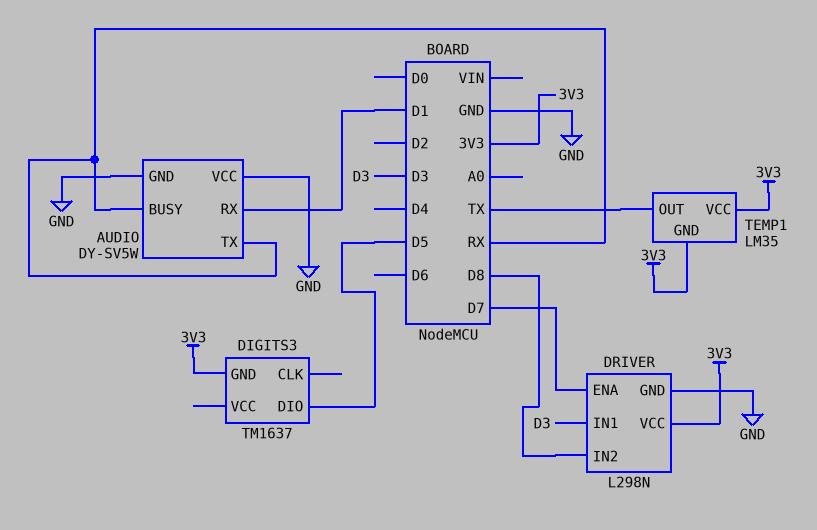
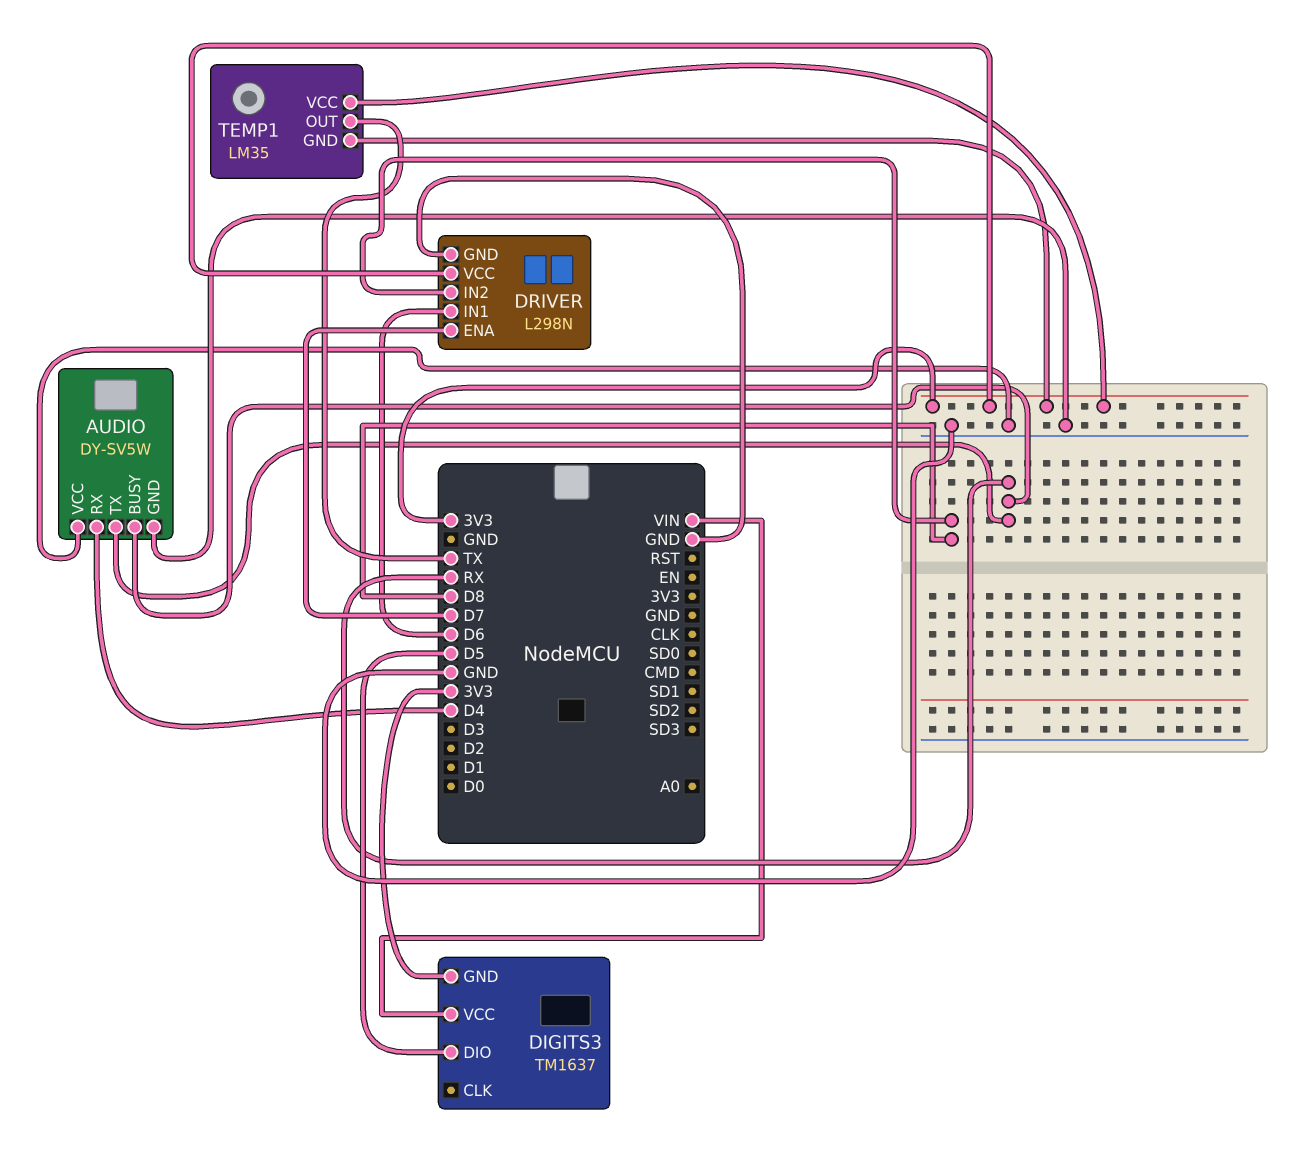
AUDIO pin RX: D1 -> D4
DIGITS3 pin VCC: none -> VIN
DRIVER pin IN1: D3 -> D6

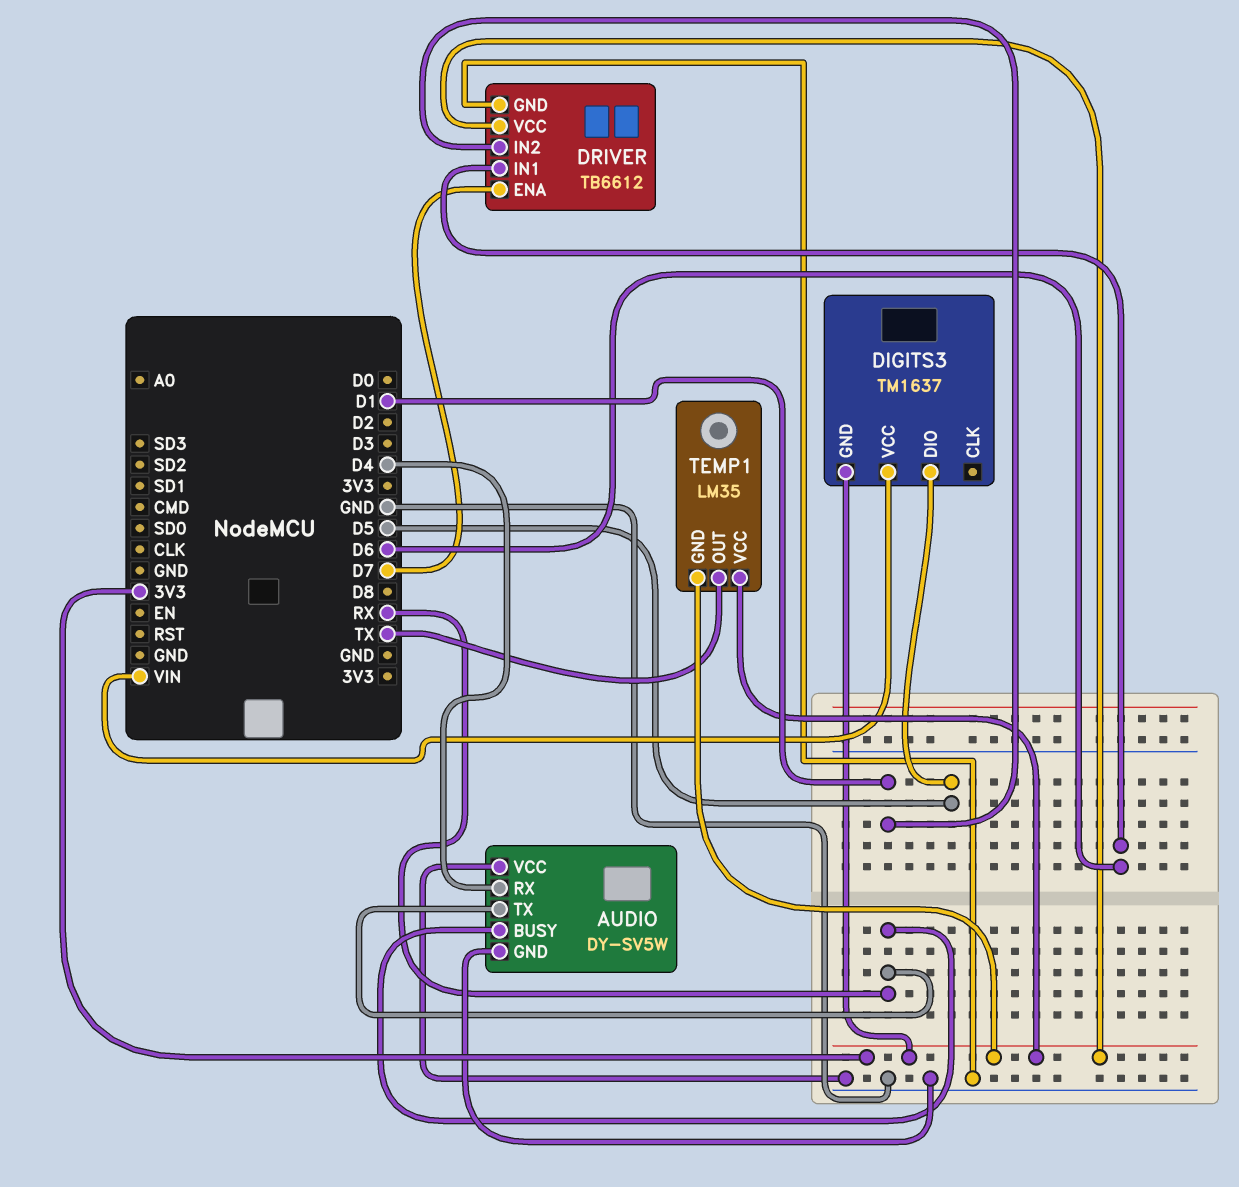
DRIVER: L298N -> TB6612
DRIVER pin IN2: D8 -> D1

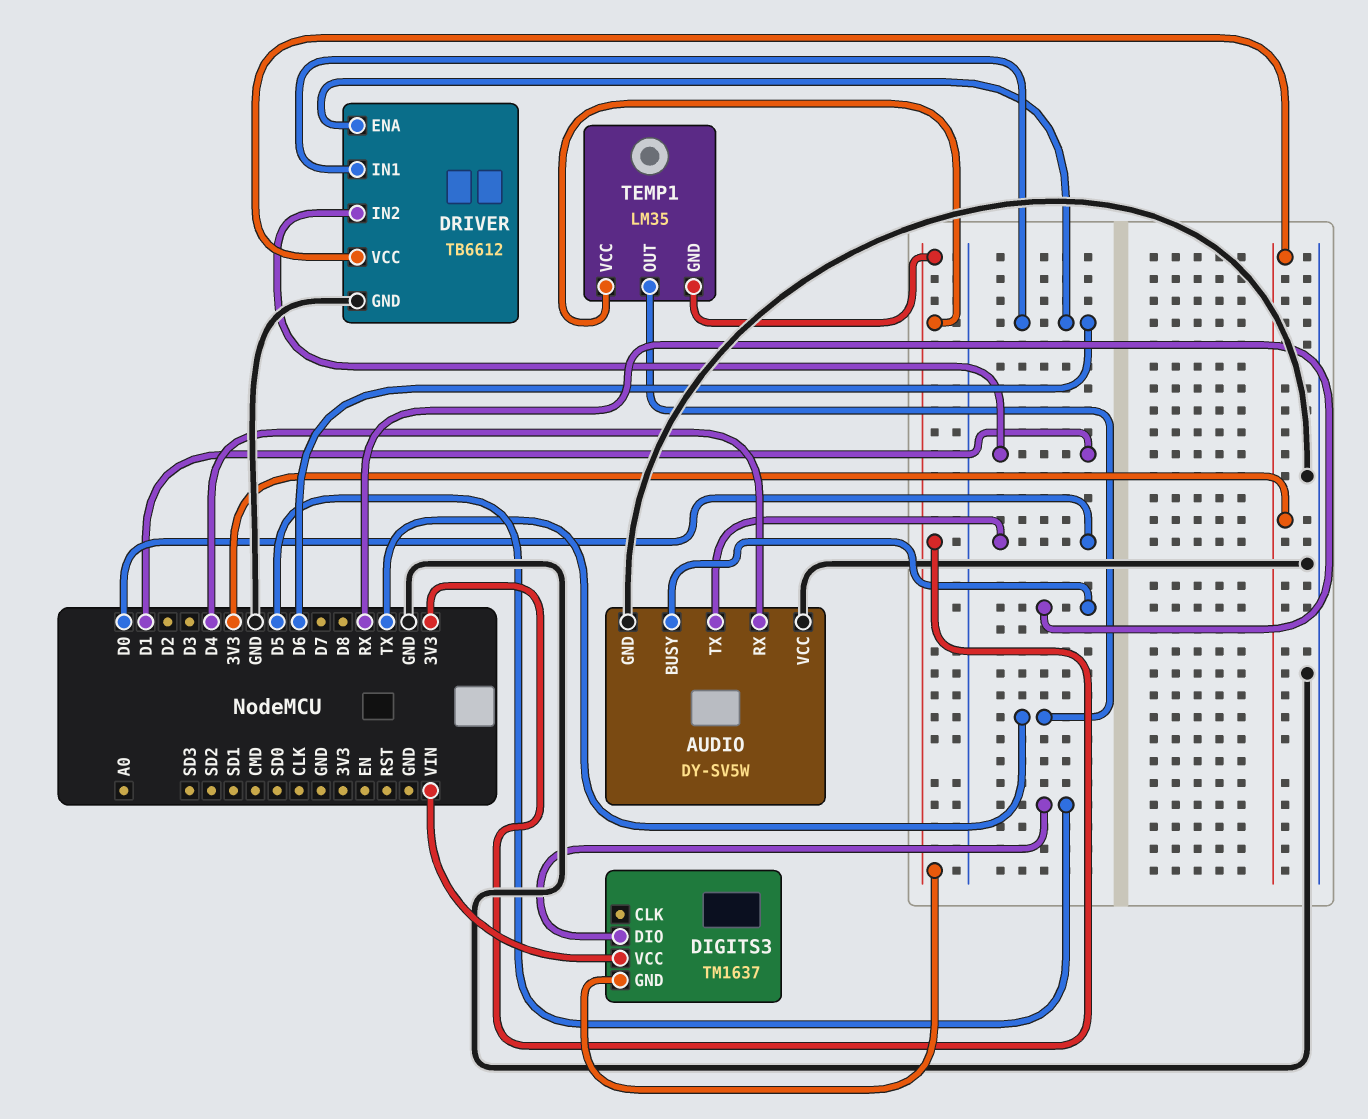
AUDIO pin TX: RX -> D0
DRIVER pin ENA: D7 -> D6

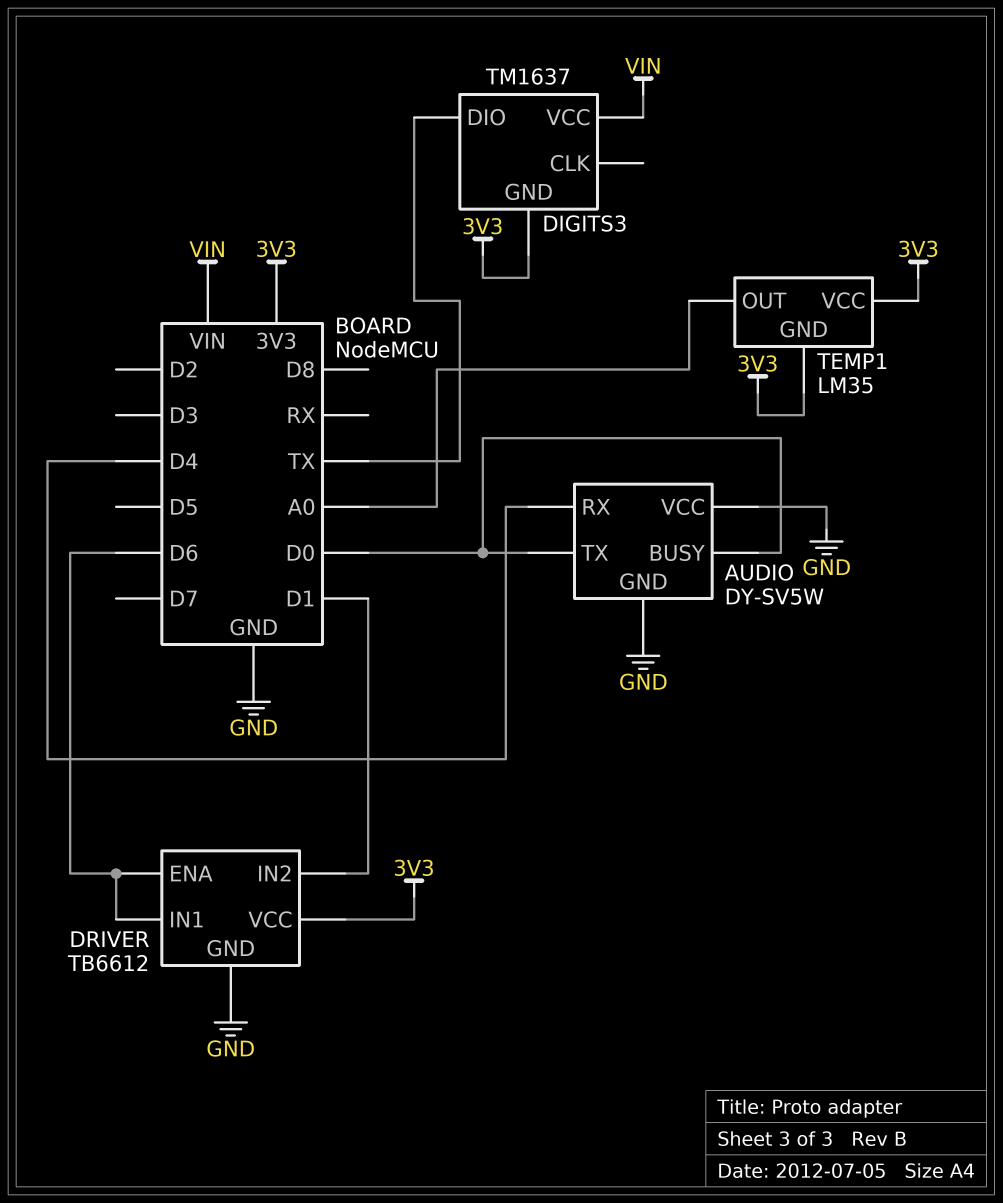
AUDIO pin BUSY: RX -> D0
DIGITS3 pin DIO: D5 -> TX
TEMP1 pin OUT: TX -> A0

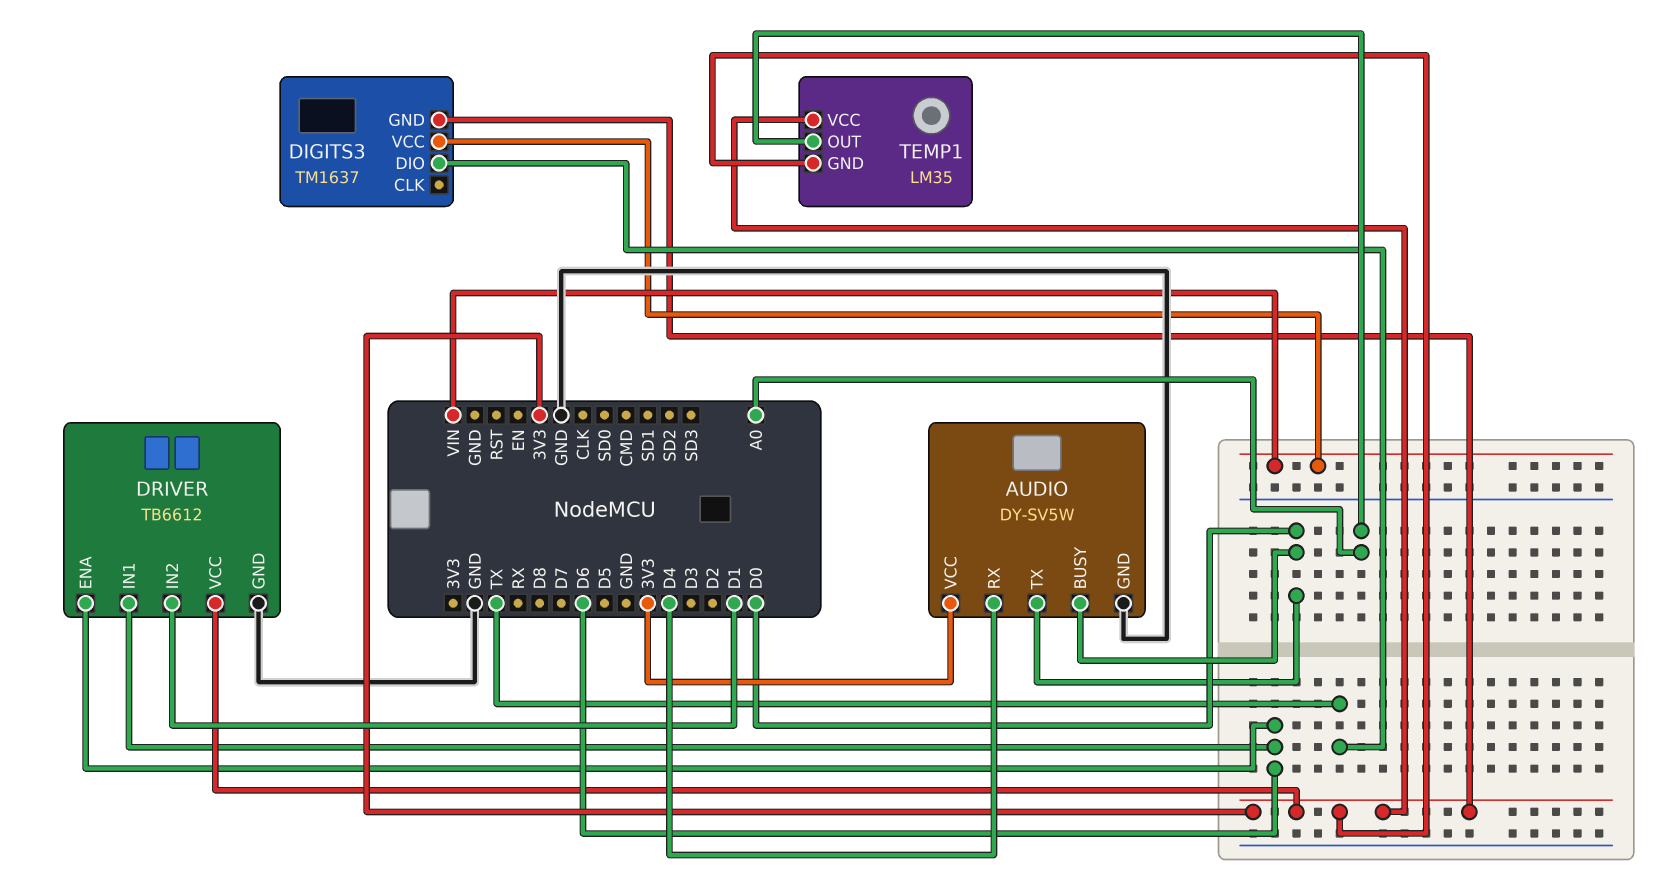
AUDIO pin VCC: GND -> 3V3

